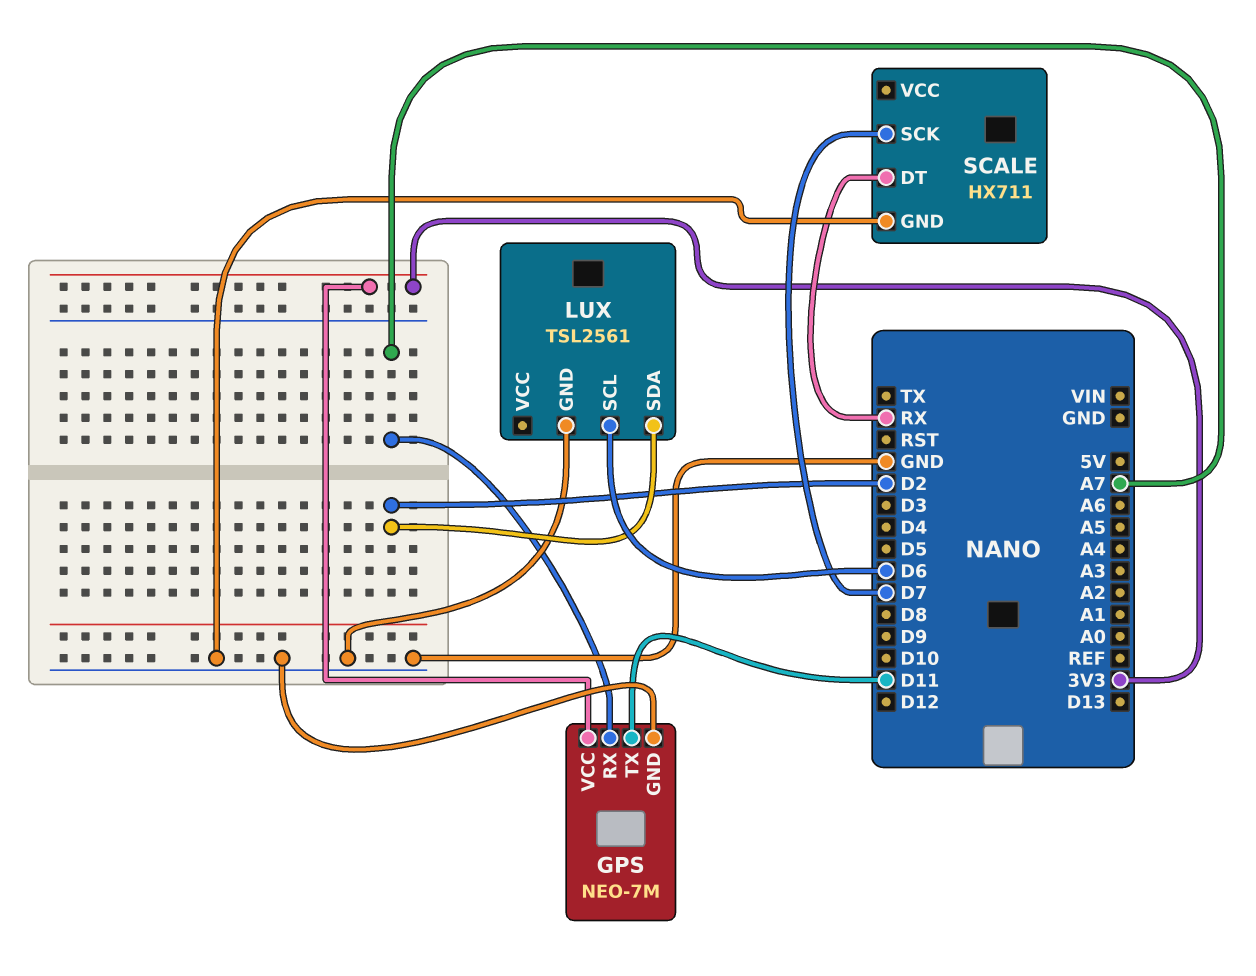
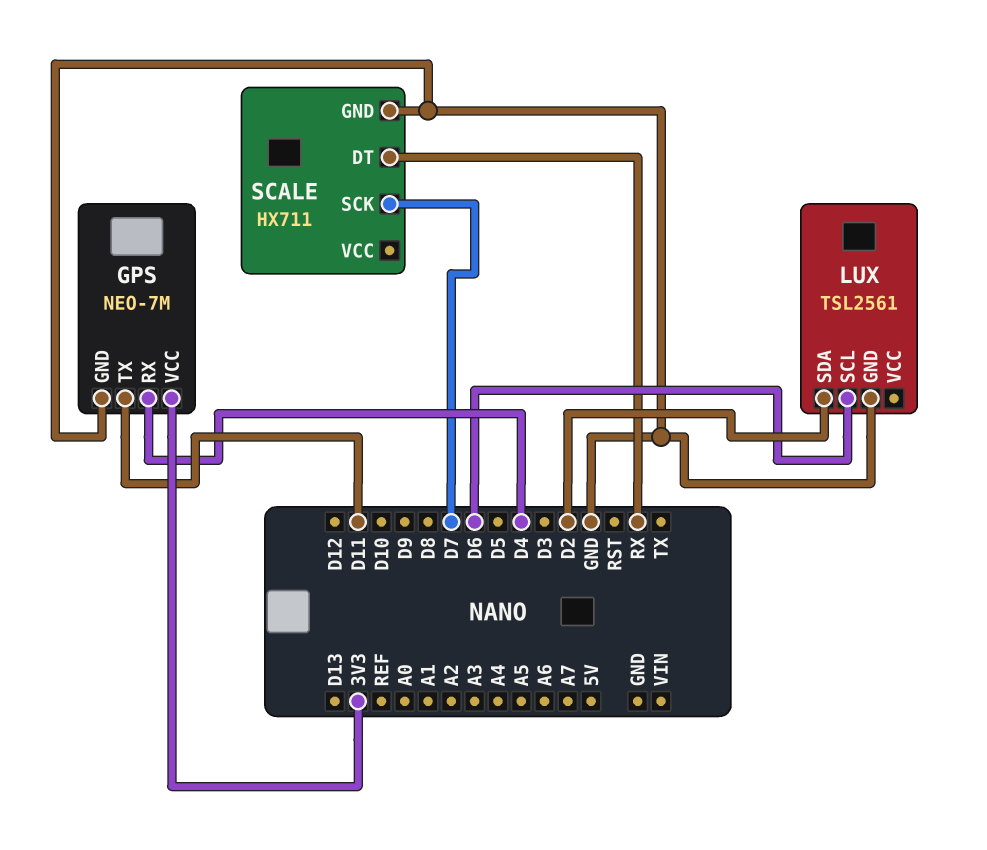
GPS pin RX: A7 -> D4

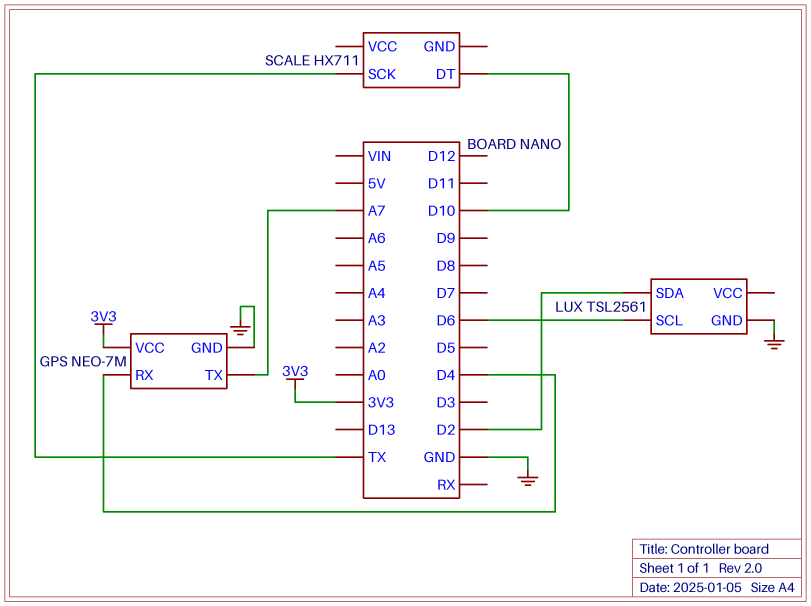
GPS pin TX: D11 -> A7
SCALE pin DT: RX -> D10
SCALE pin GND: GND -> none
SCALE pin SCK: D7 -> TX

